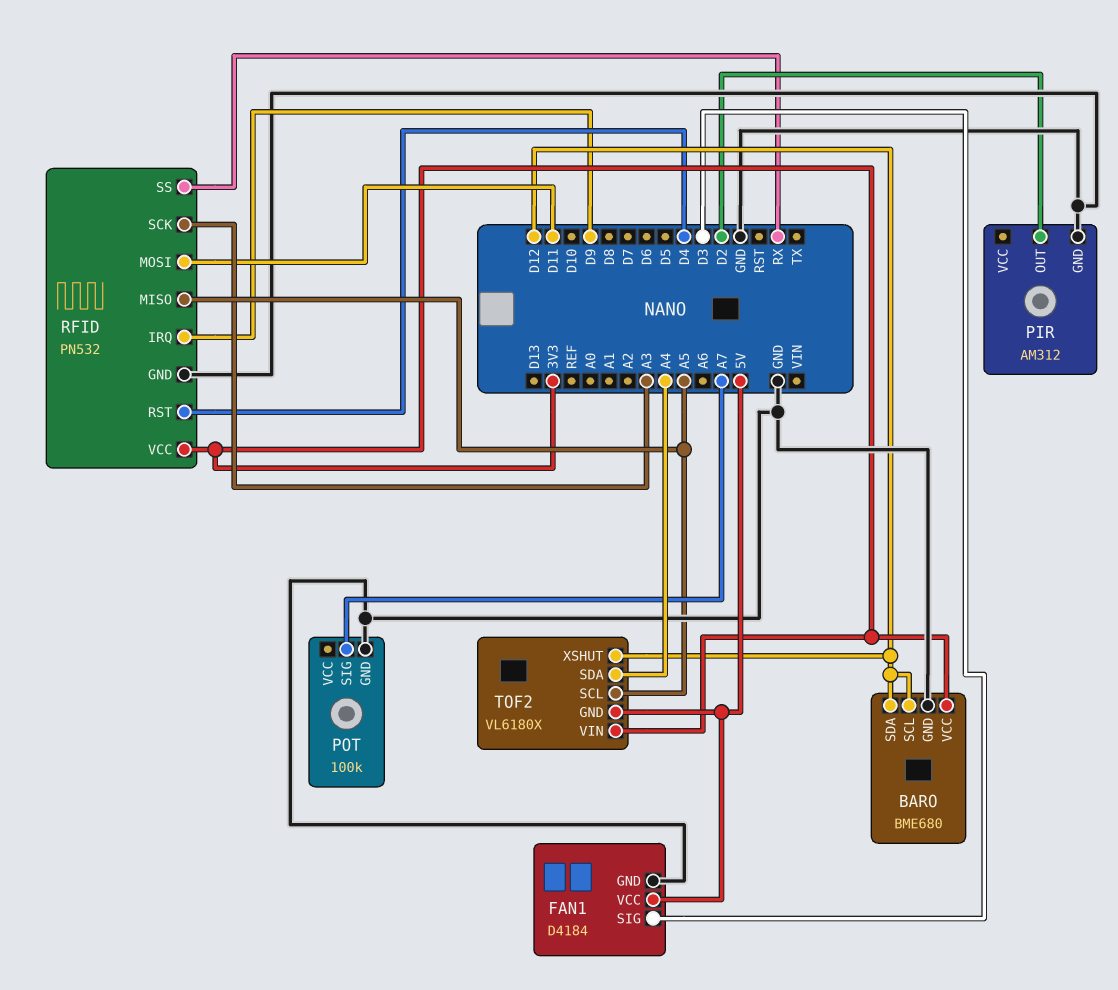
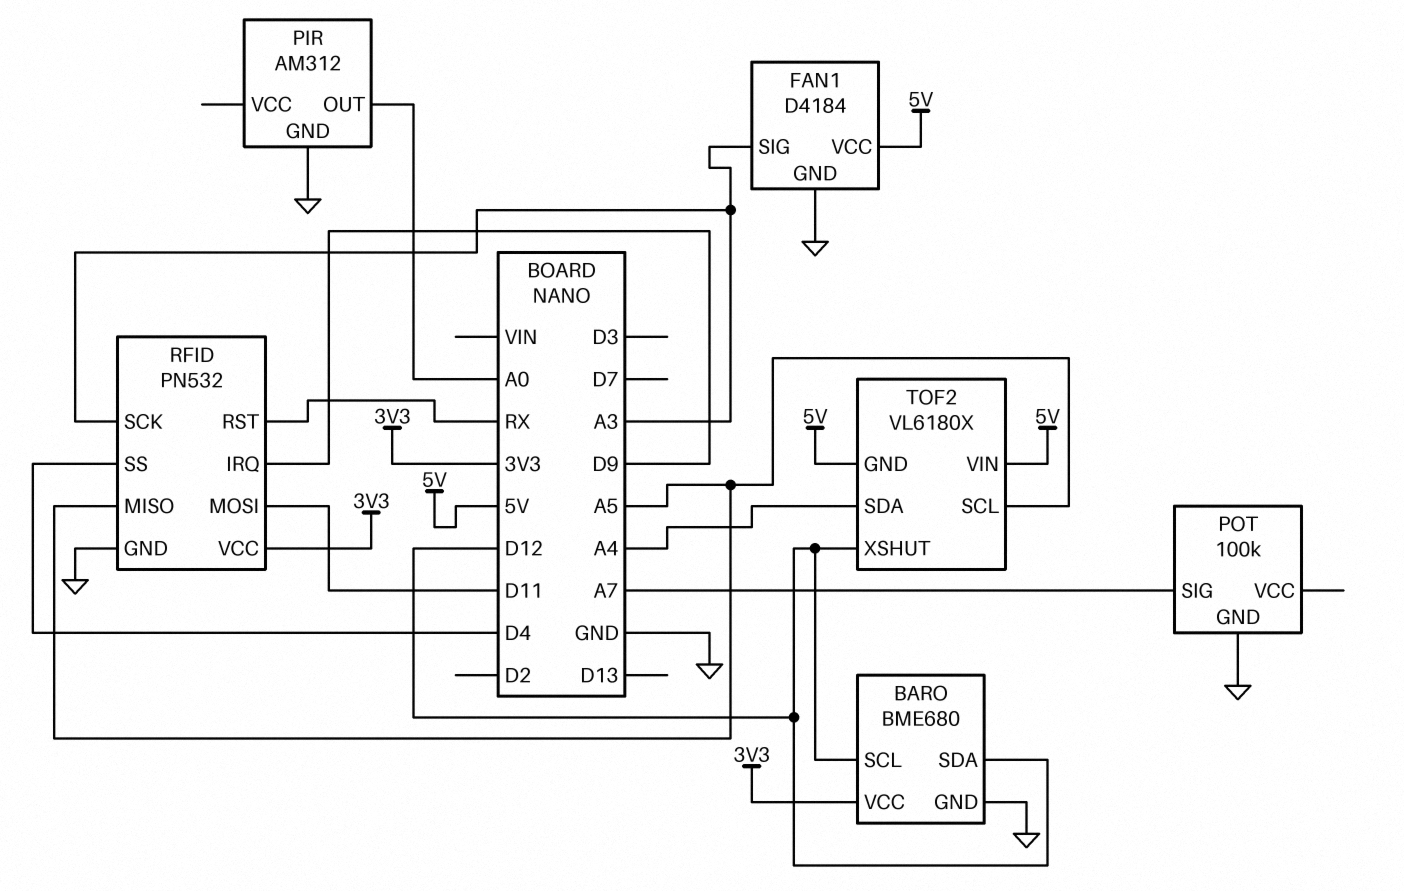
FAN1 pin SIG: D3 -> A3
PIR pin OUT: D2 -> A0
RFID pin RST: D4 -> RX
RFID pin SS: RX -> D4
TOF2 pin VIN: 3V3 -> 5V

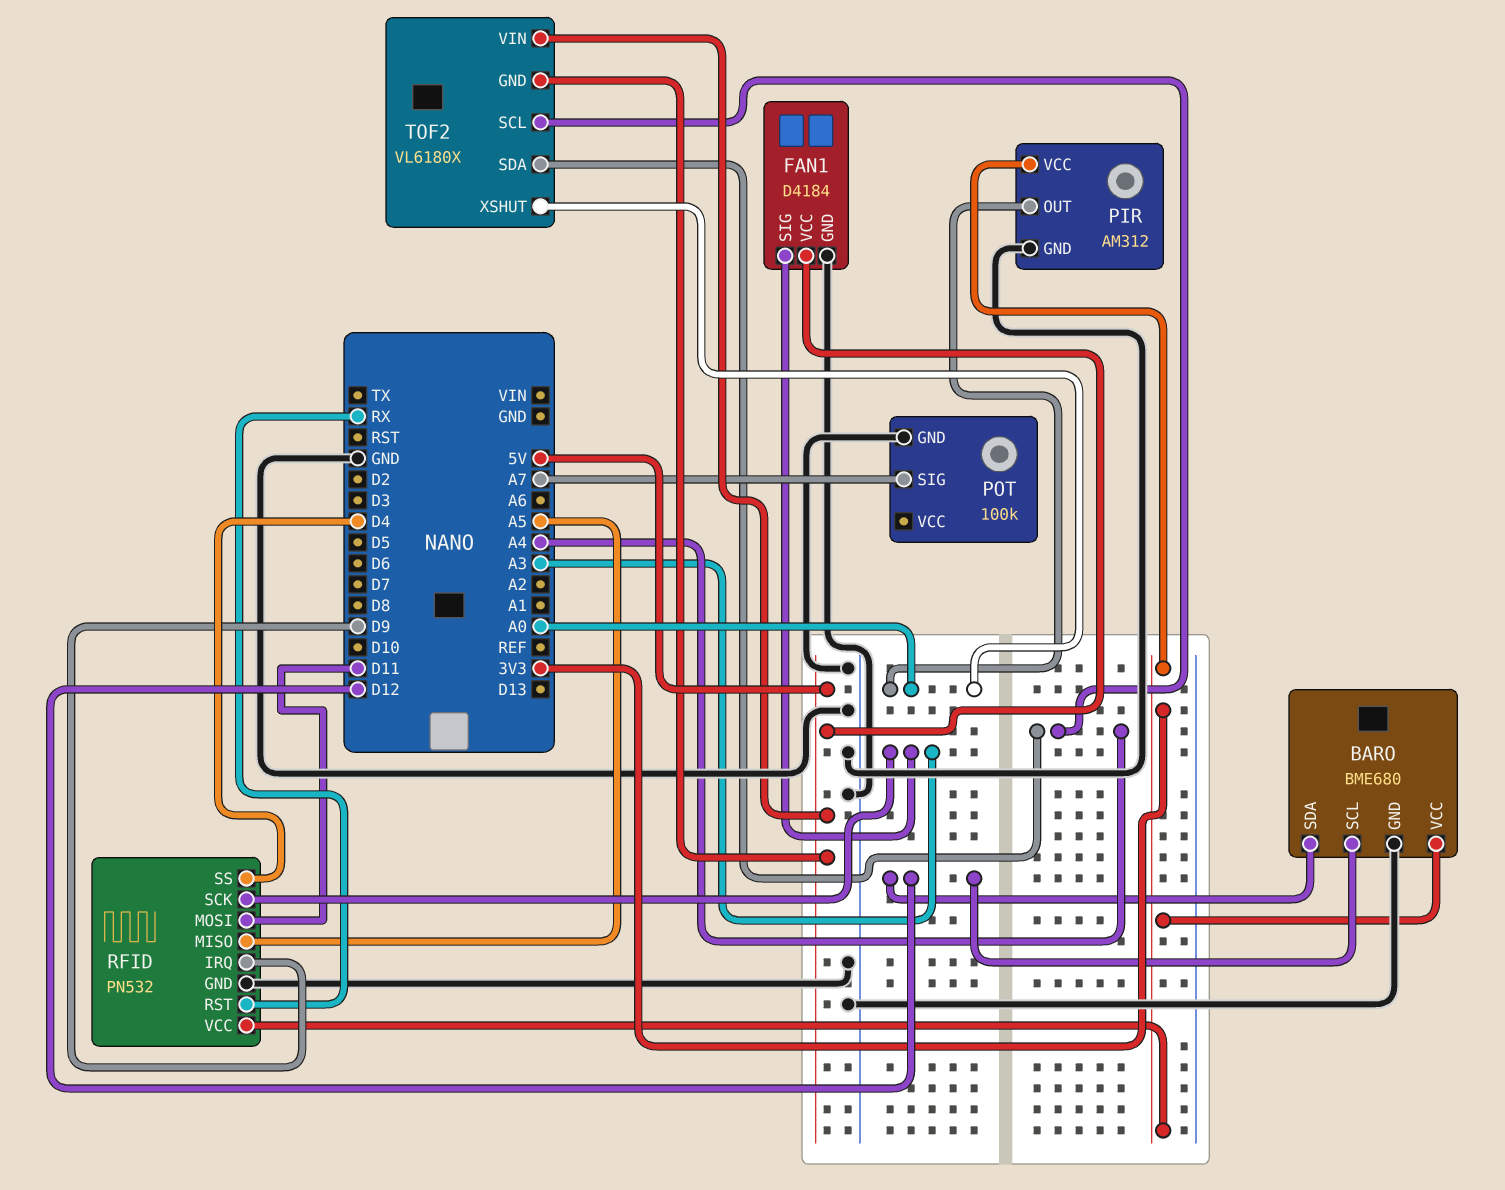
PIR pin VCC: none -> 3V3
TOF2 pin SCL: A5 -> A4
TOF2 pin XSHUT: D12 -> A0

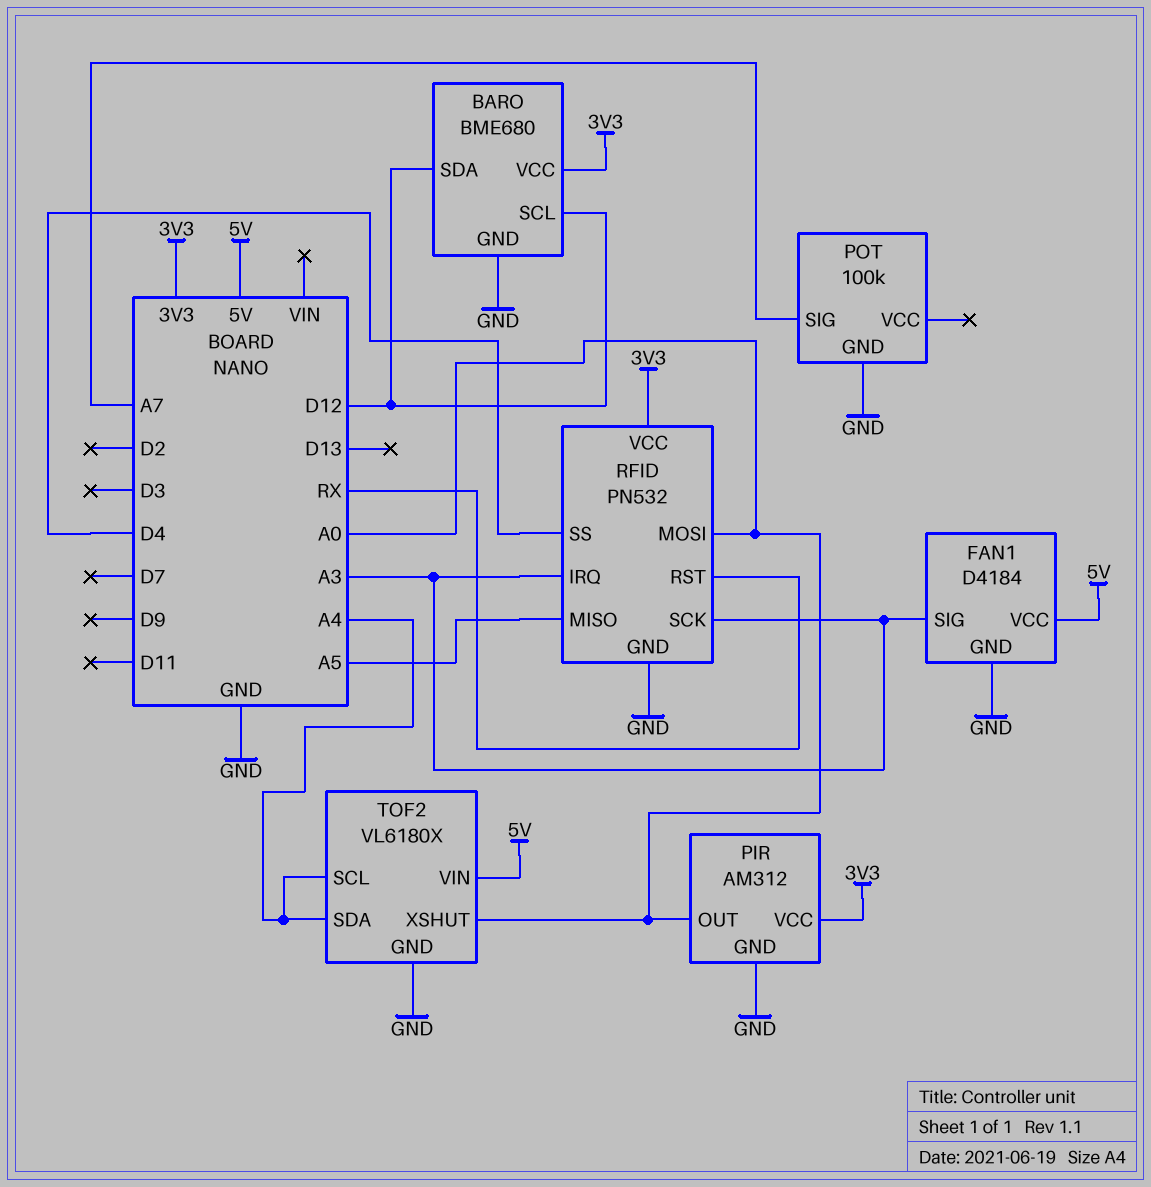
RFID pin IRQ: D9 -> A3
RFID pin MOSI: D11 -> A0
TOF2 pin GND: 5V -> GND

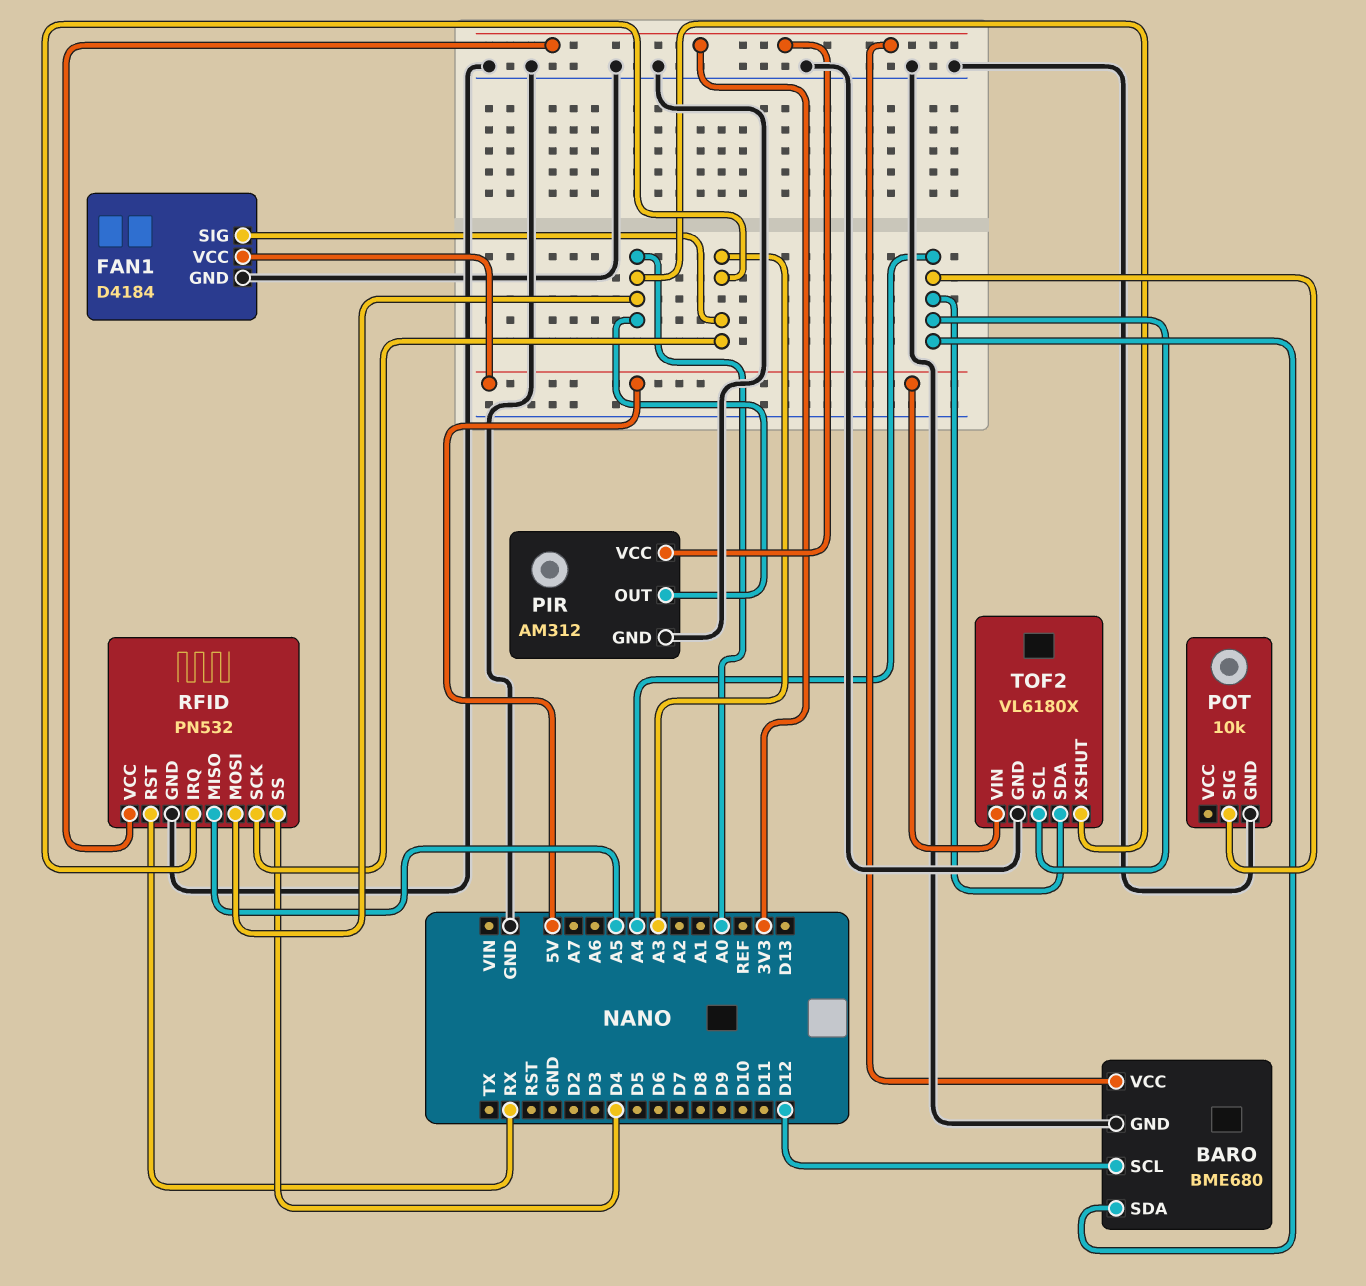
BARO pin SDA: D12 -> A4
POT: 100k -> 10k
POT pin SIG: A7 -> A4

